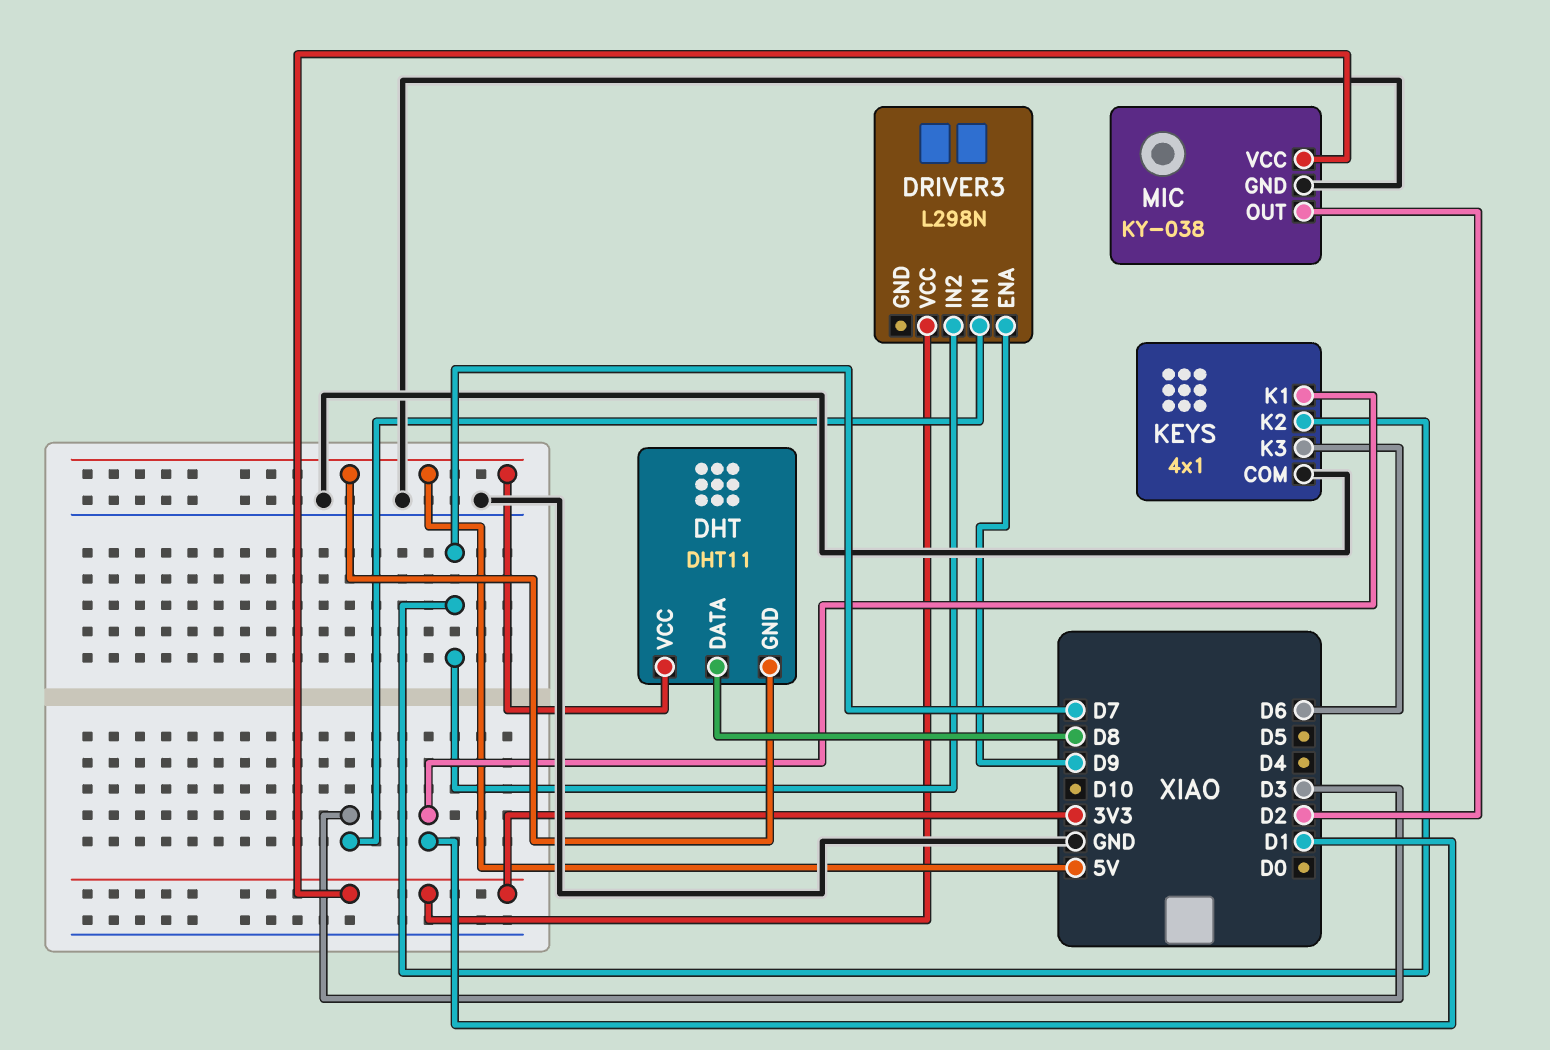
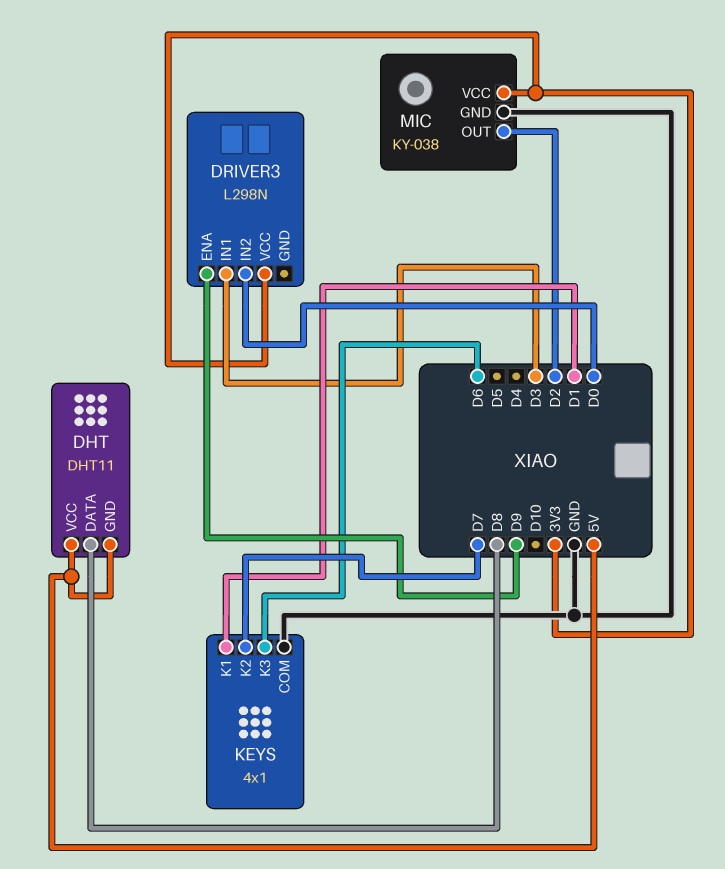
DRIVER3 pin IN2: D7 -> D0

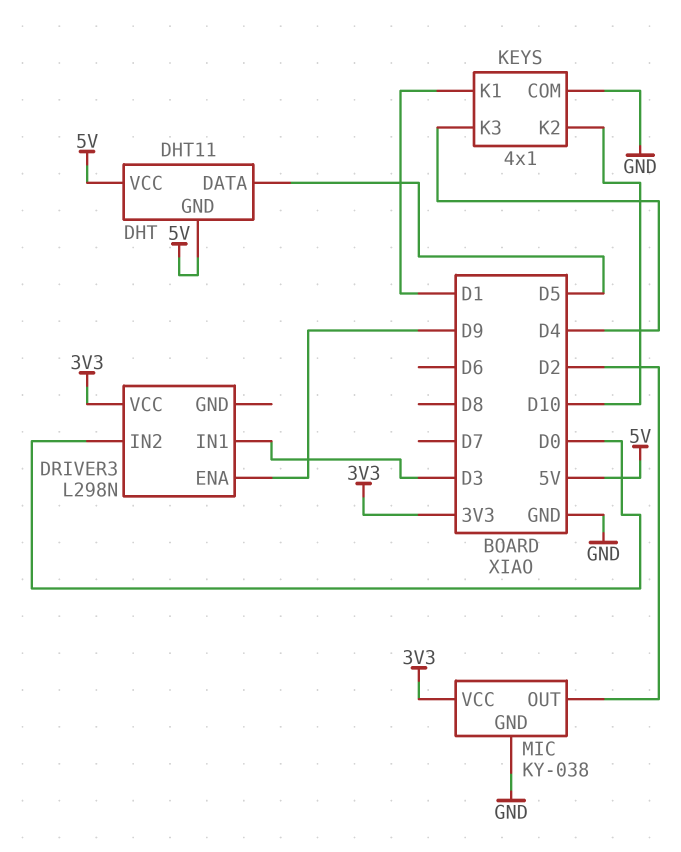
DHT pin DATA: D8 -> D5
KEYS pin K2: D7 -> D10
KEYS pin K3: D6 -> D4

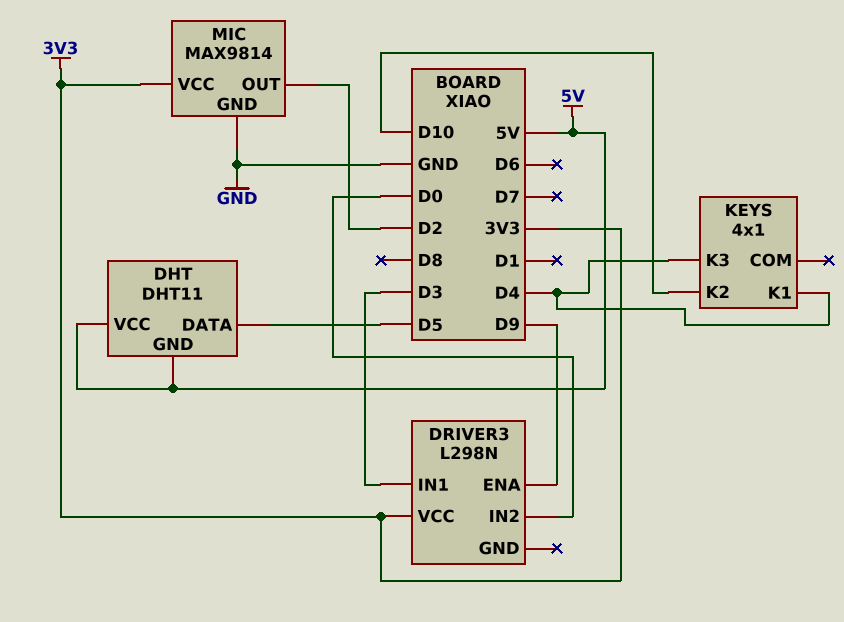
KEYS pin COM: GND -> none
KEYS pin K1: D1 -> D4
MIC: KY-038 -> MAX9814

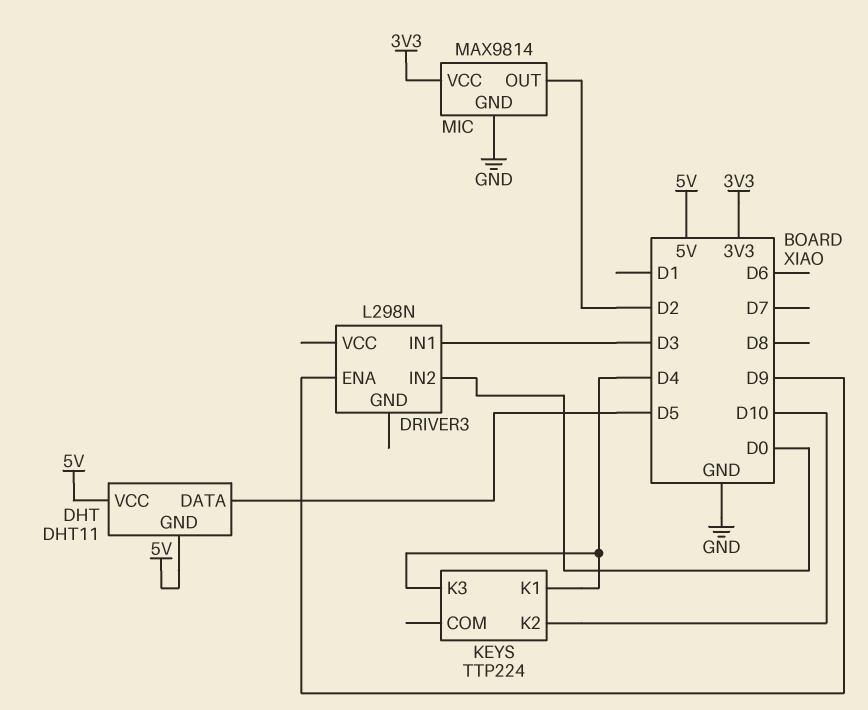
DRIVER3 pin VCC: 3V3 -> none
KEYS: 4x1 -> TTP224

